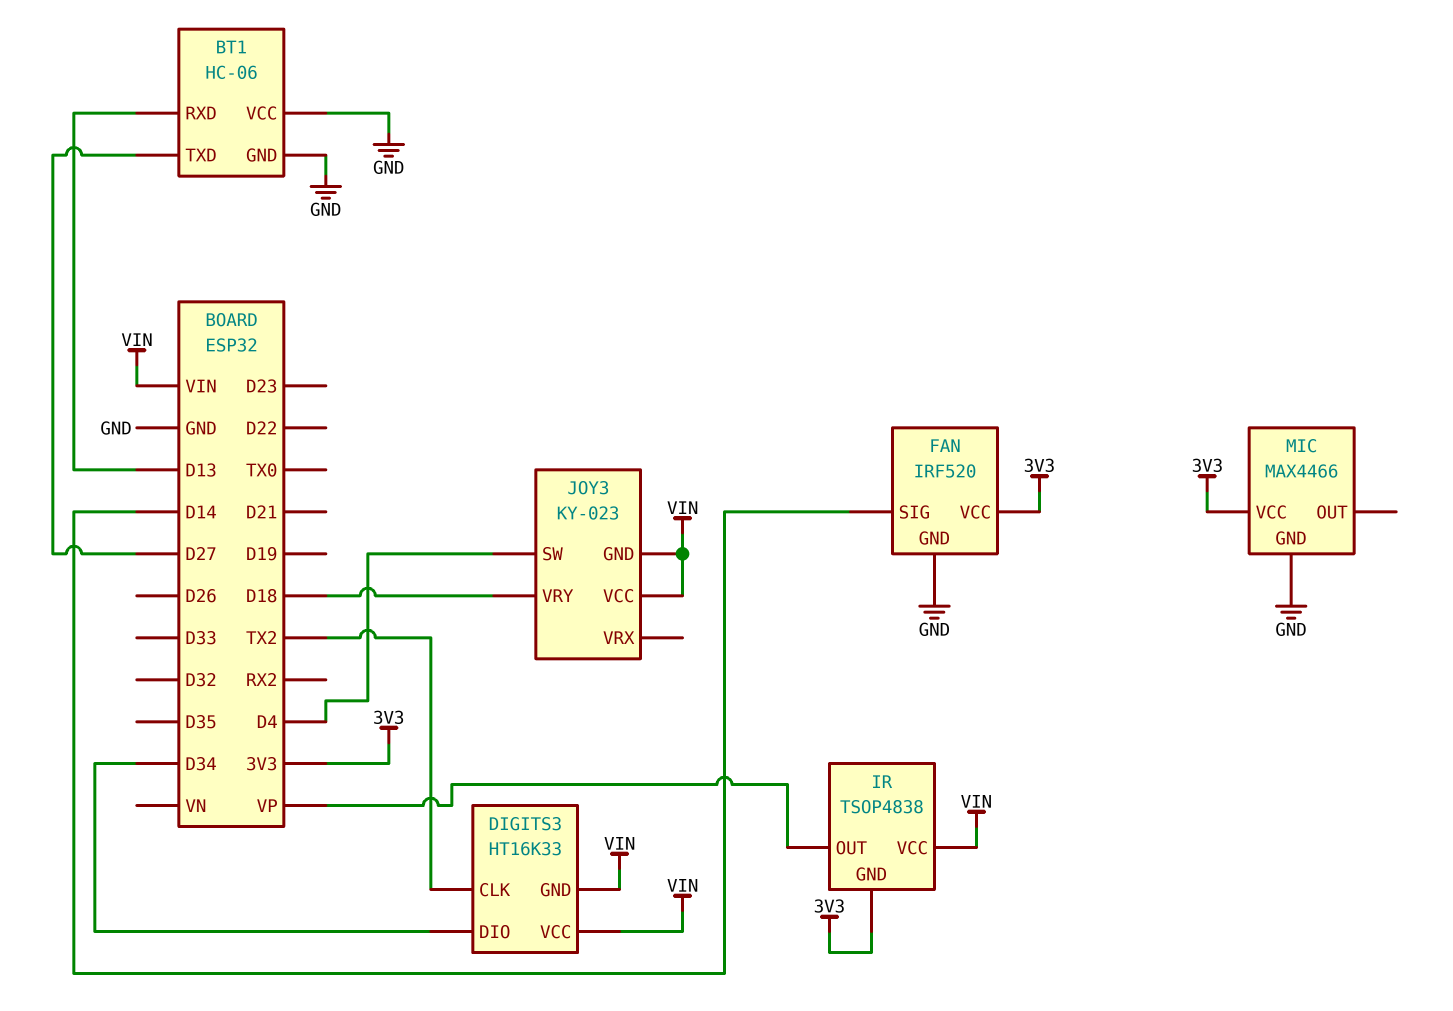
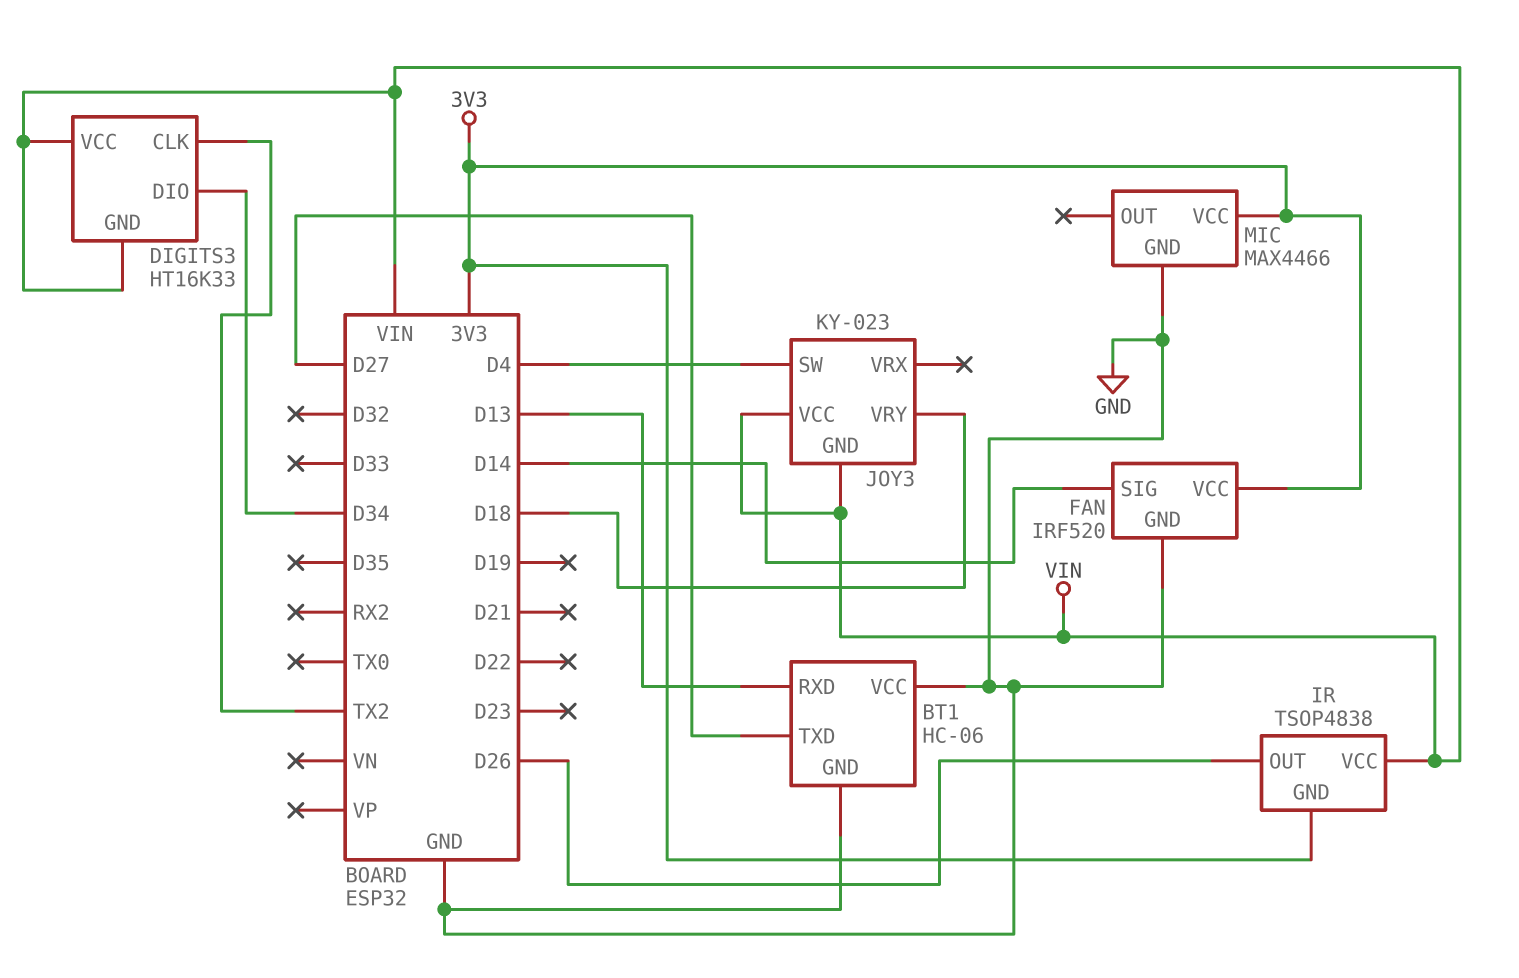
IR pin OUT: VP -> D26

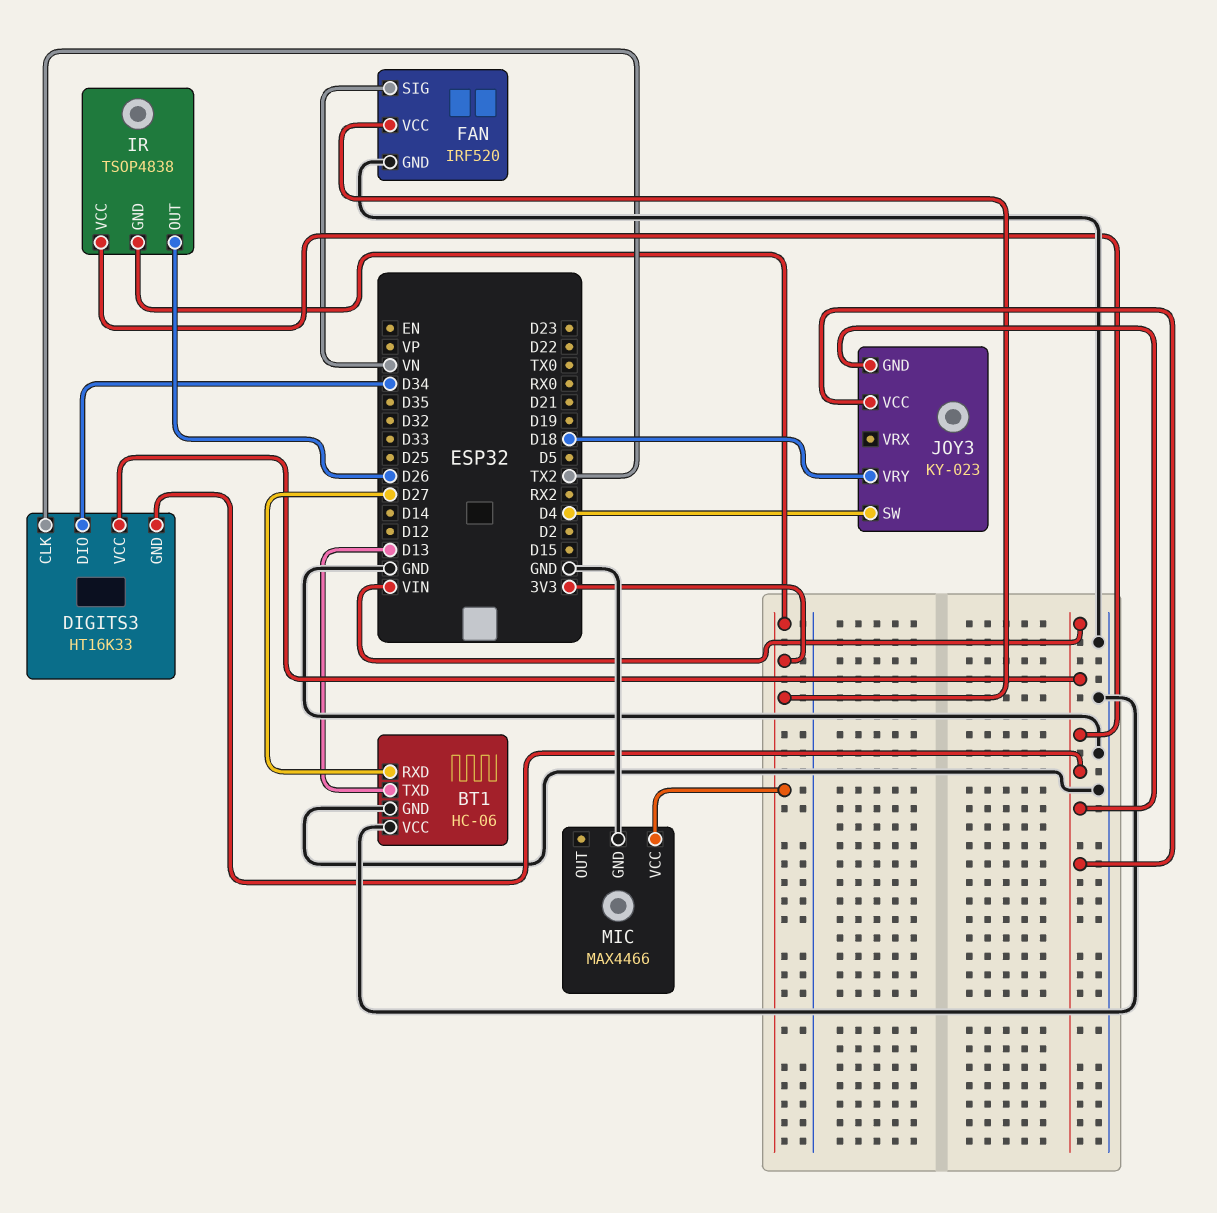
BT1 pin RXD: D13 -> D27
BT1 pin TXD: D27 -> D13
FAN pin SIG: D14 -> VN

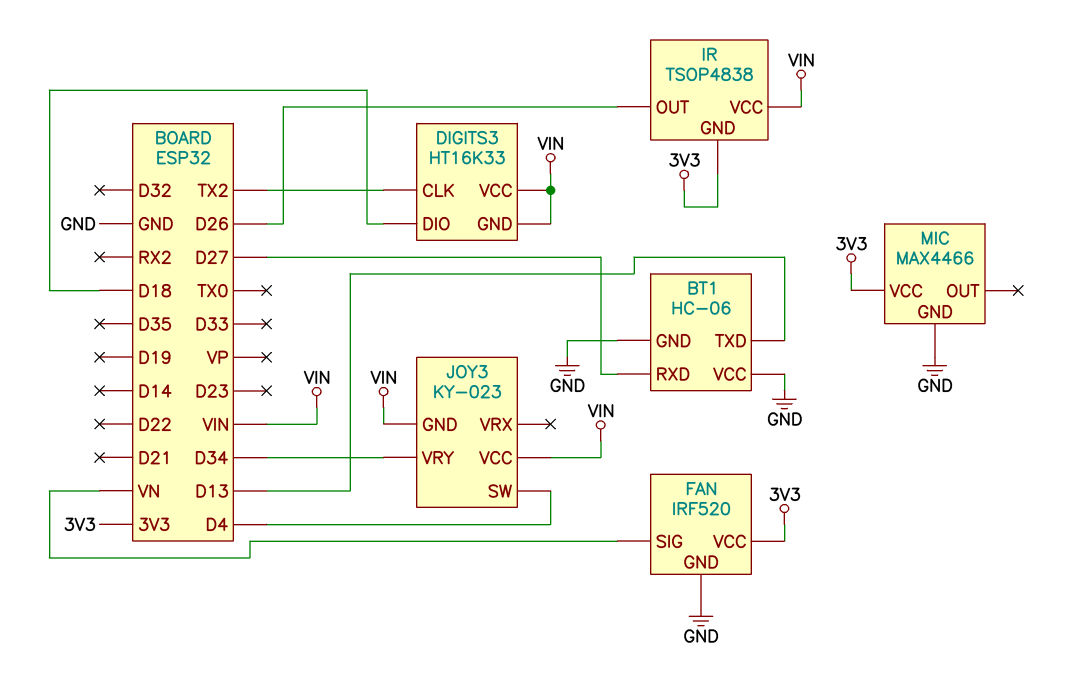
DIGITS3 pin DIO: D34 -> D18
JOY3 pin VRY: D18 -> D34

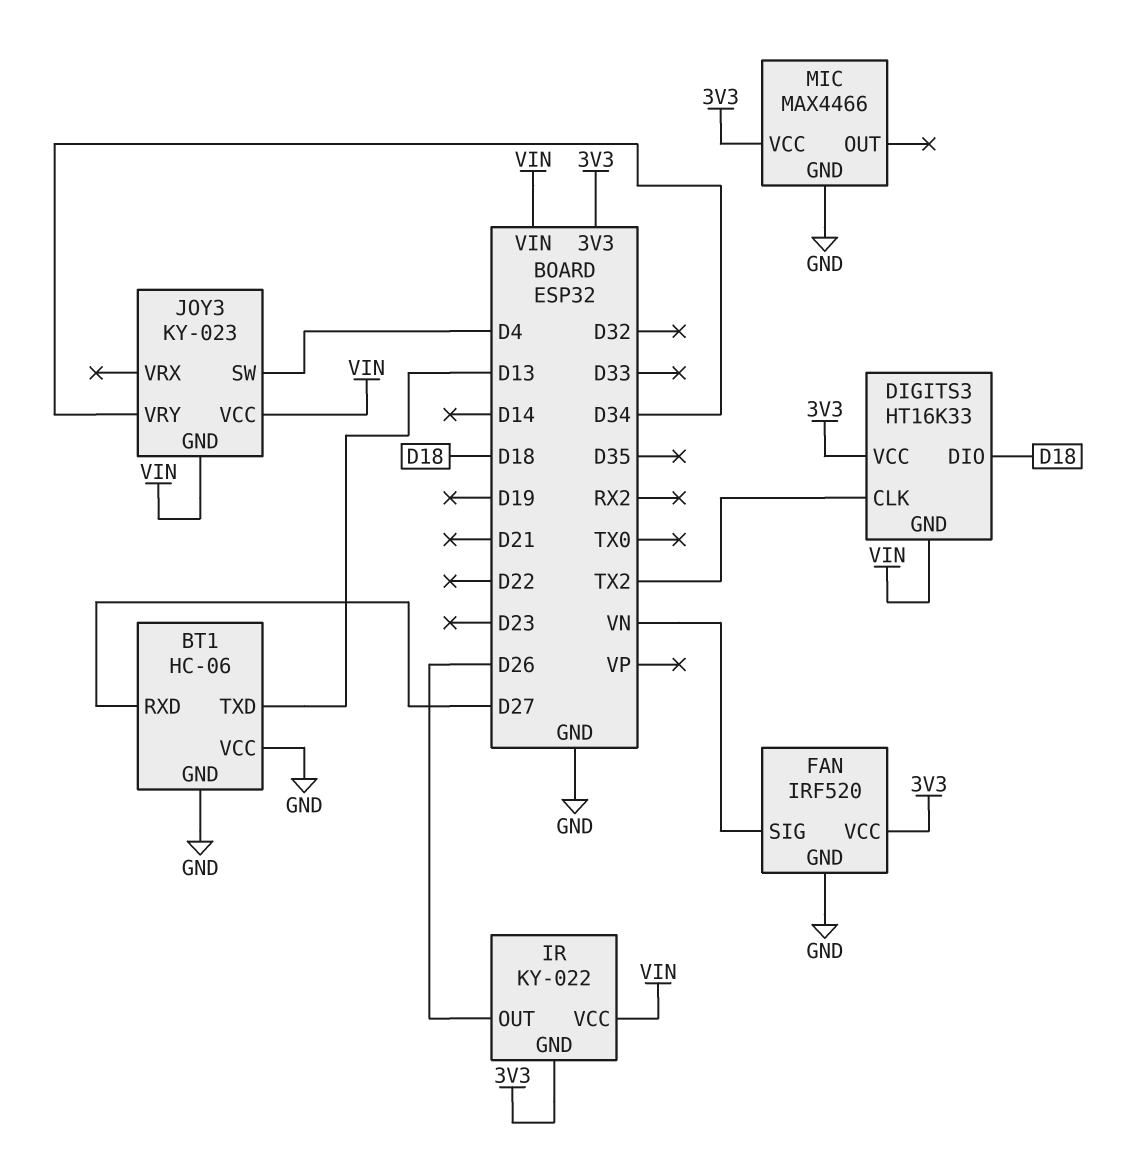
DIGITS3 pin VCC: VIN -> 3V3
IR: TSOP4838 -> KY-022

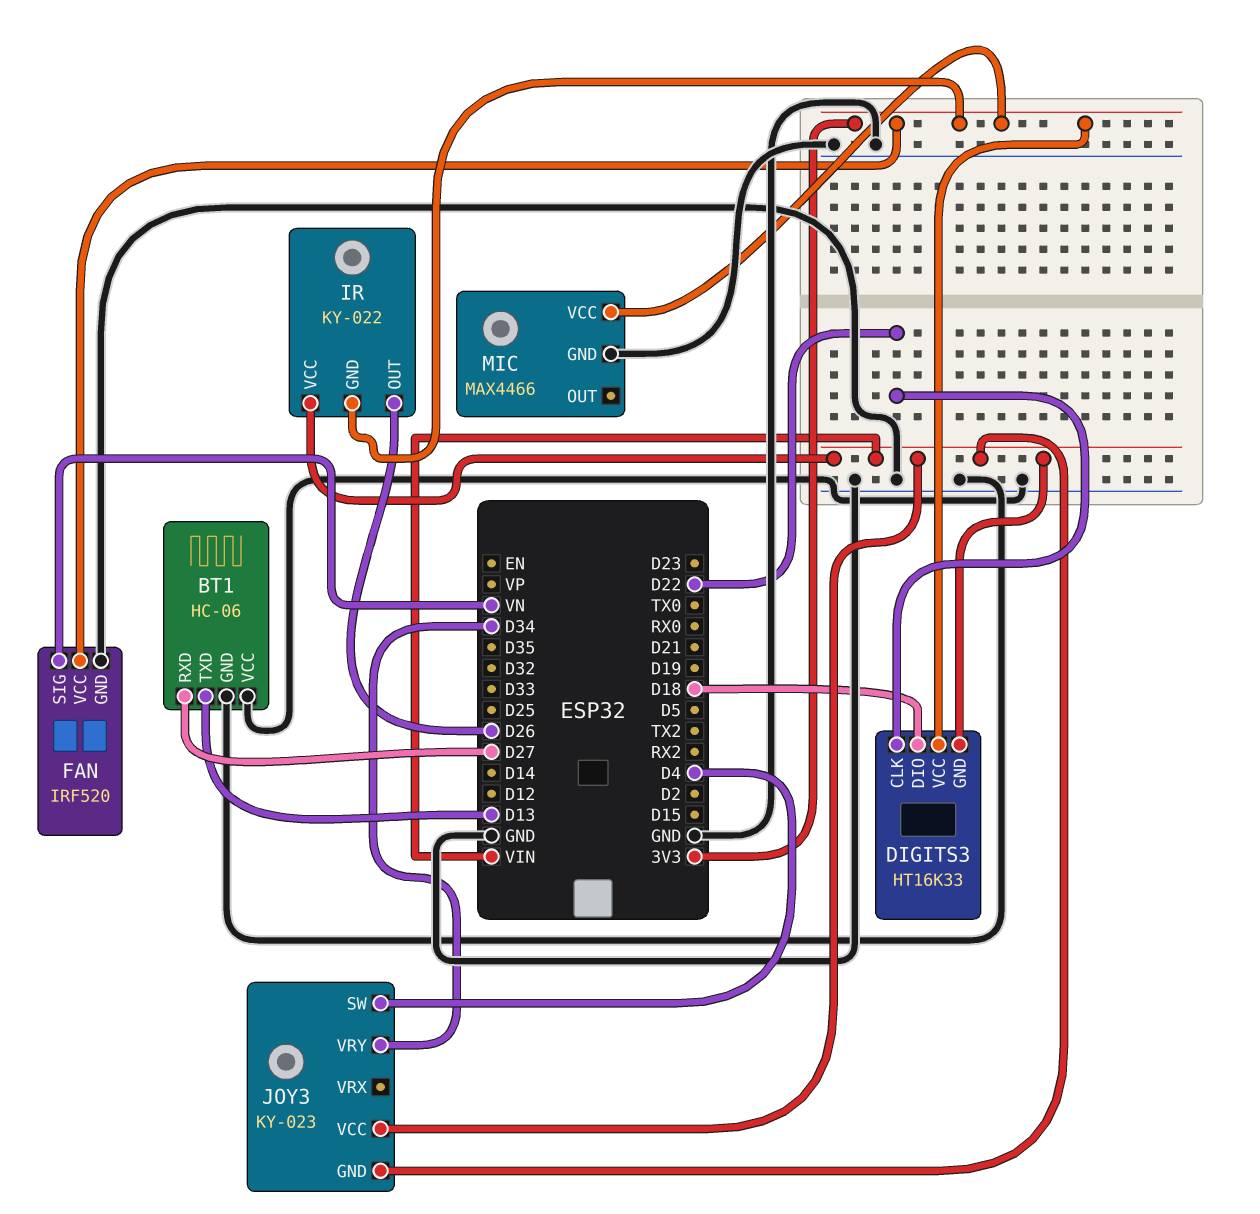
DIGITS3 pin CLK: TX2 -> D22

